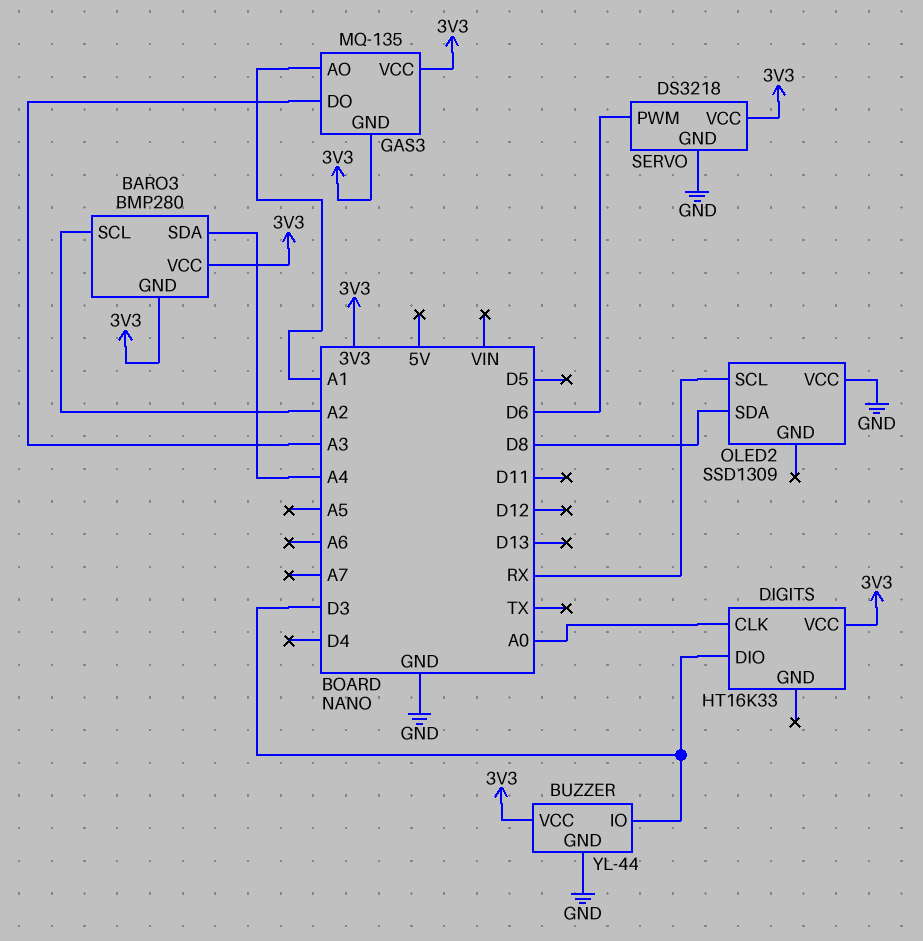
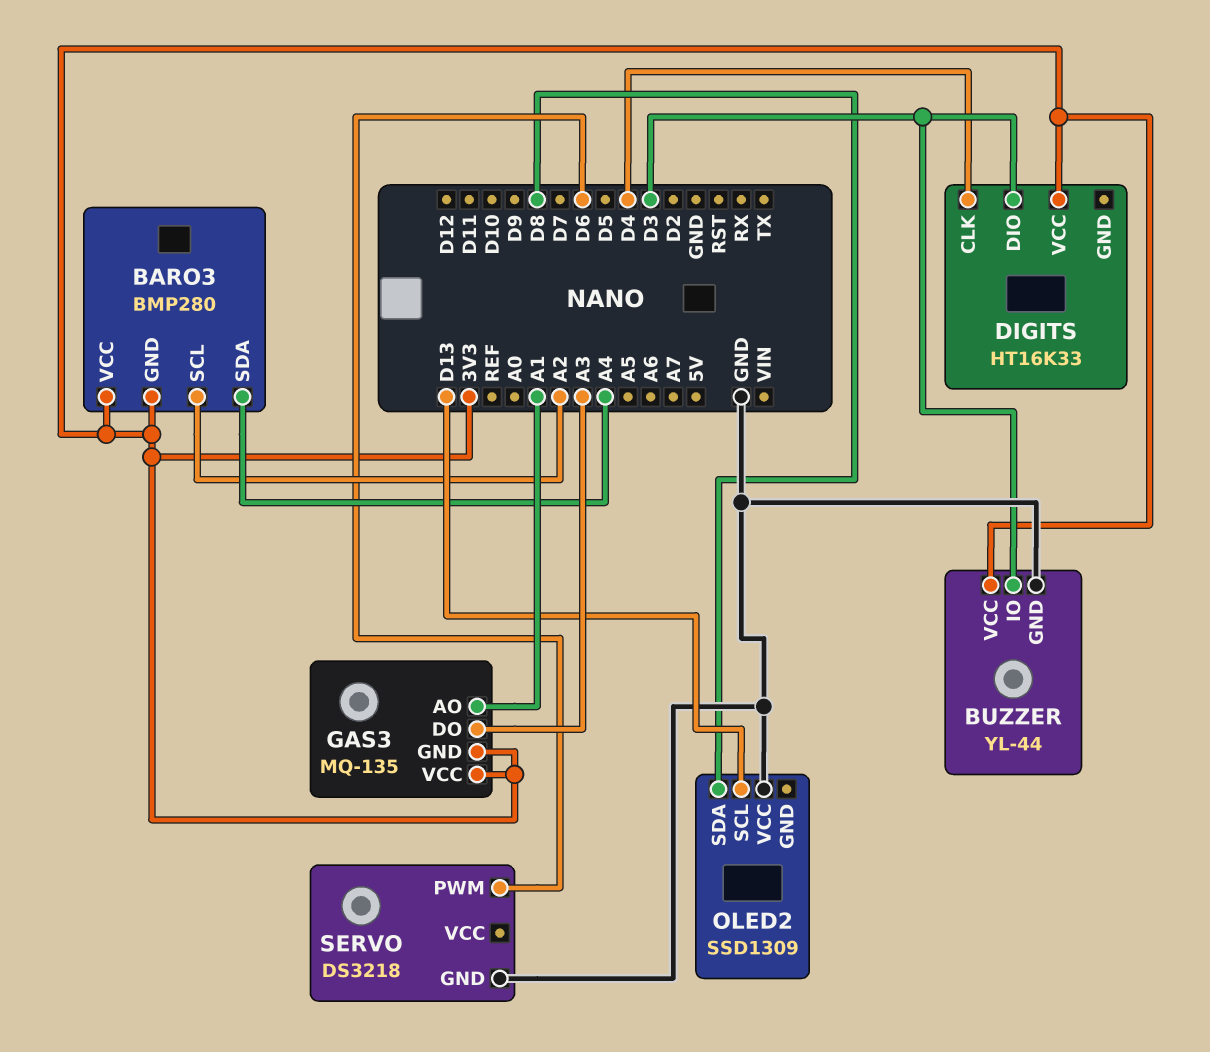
DIGITS pin CLK: A0 -> D4
OLED2 pin SCL: RX -> D13
SERVO pin VCC: 3V3 -> none

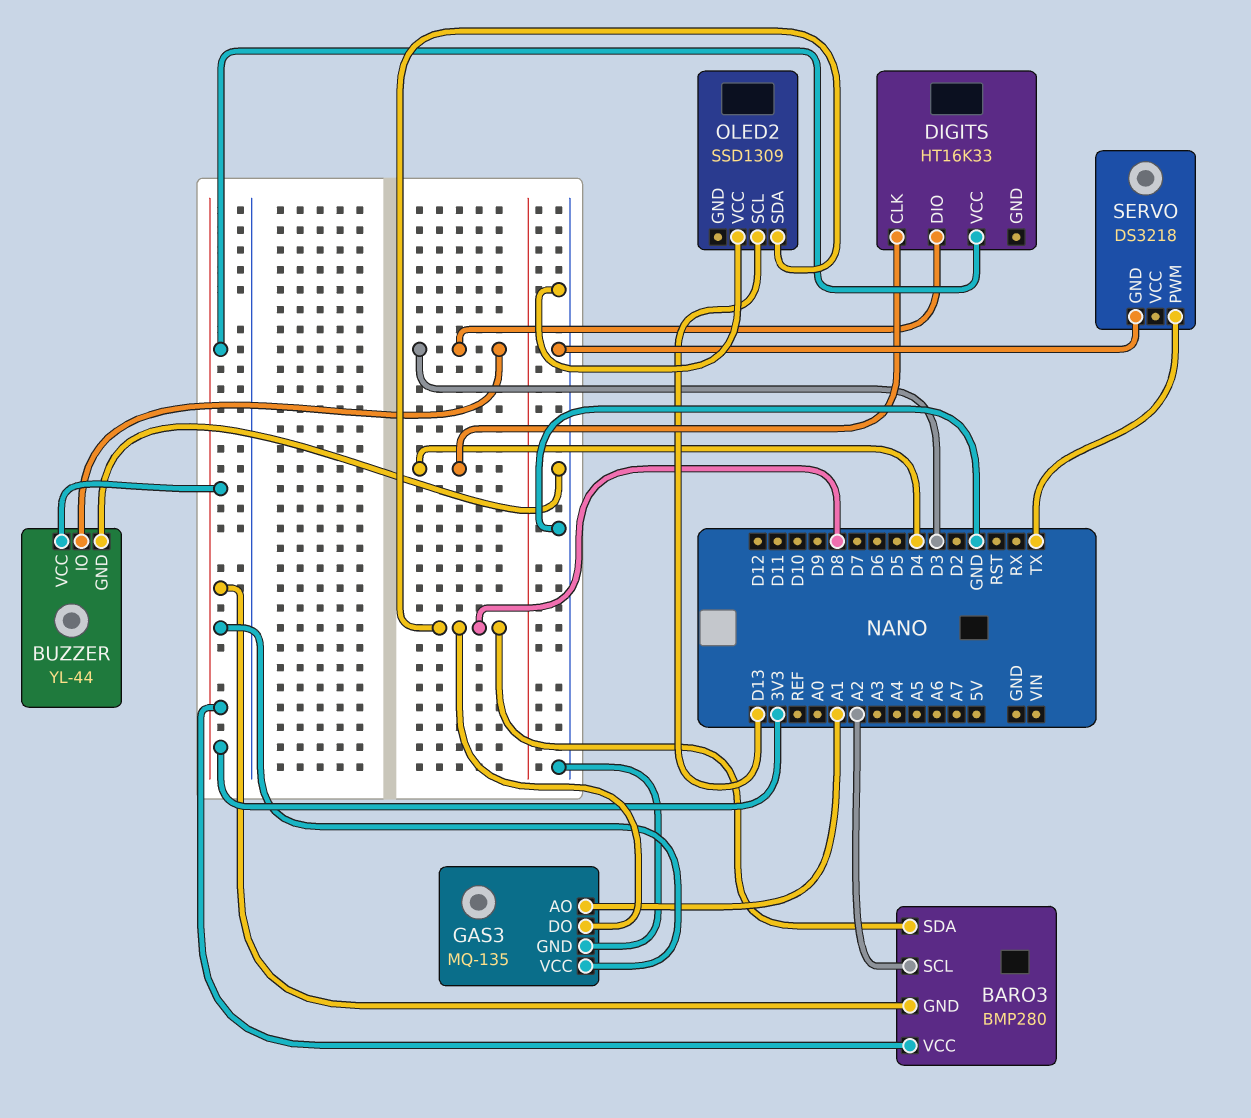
BARO3 pin SDA: A4 -> D8
GAS3 pin DO: A3 -> D8
GAS3 pin GND: 3V3 -> GND
SERVO pin PWM: D6 -> TX

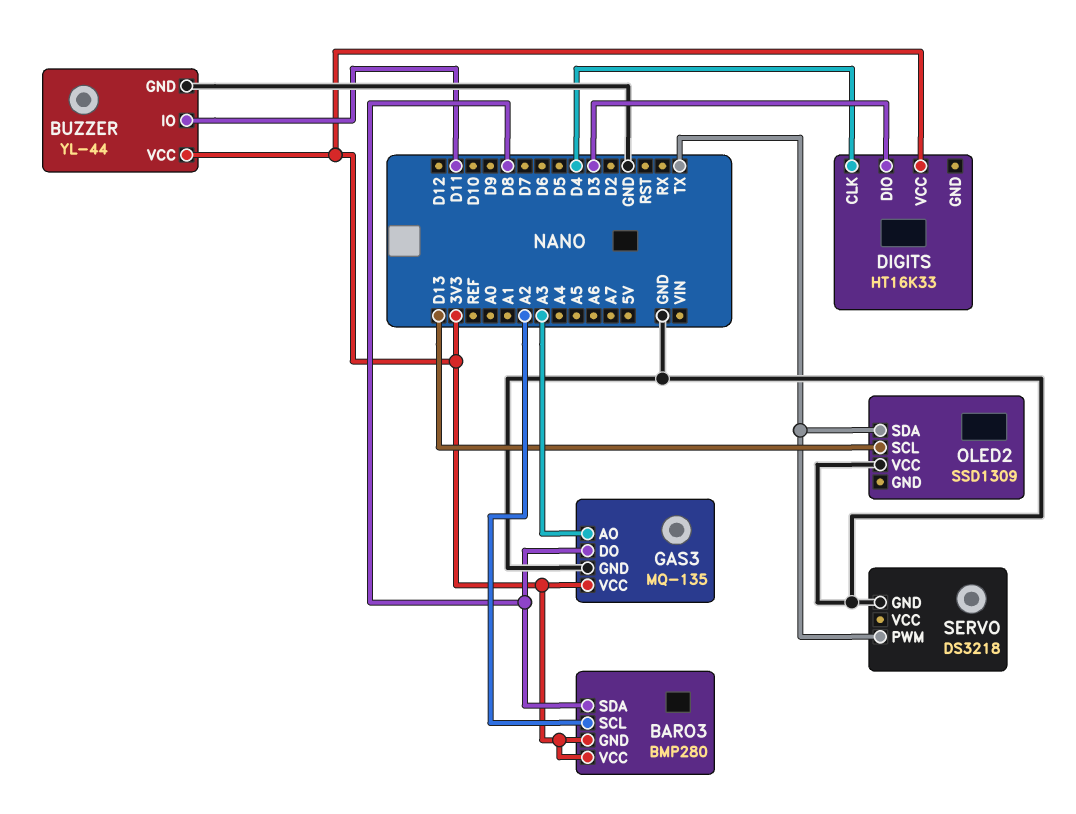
BUZZER pin IO: D3 -> D11
GAS3 pin AO: A1 -> A3
OLED2 pin SDA: D8 -> TX

